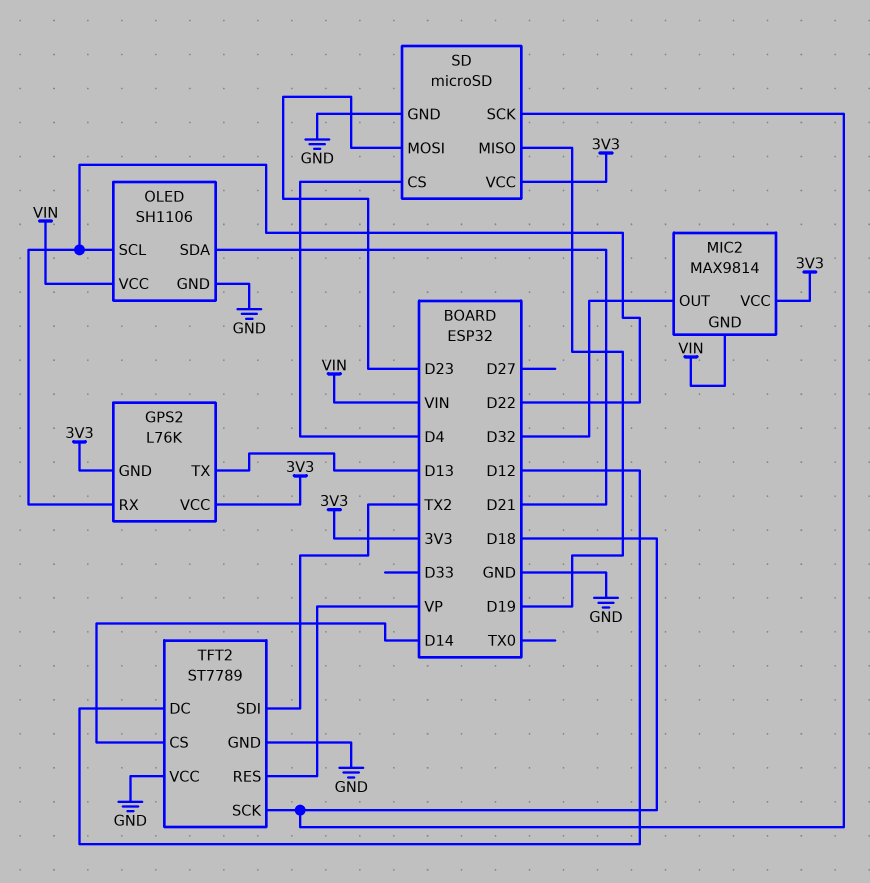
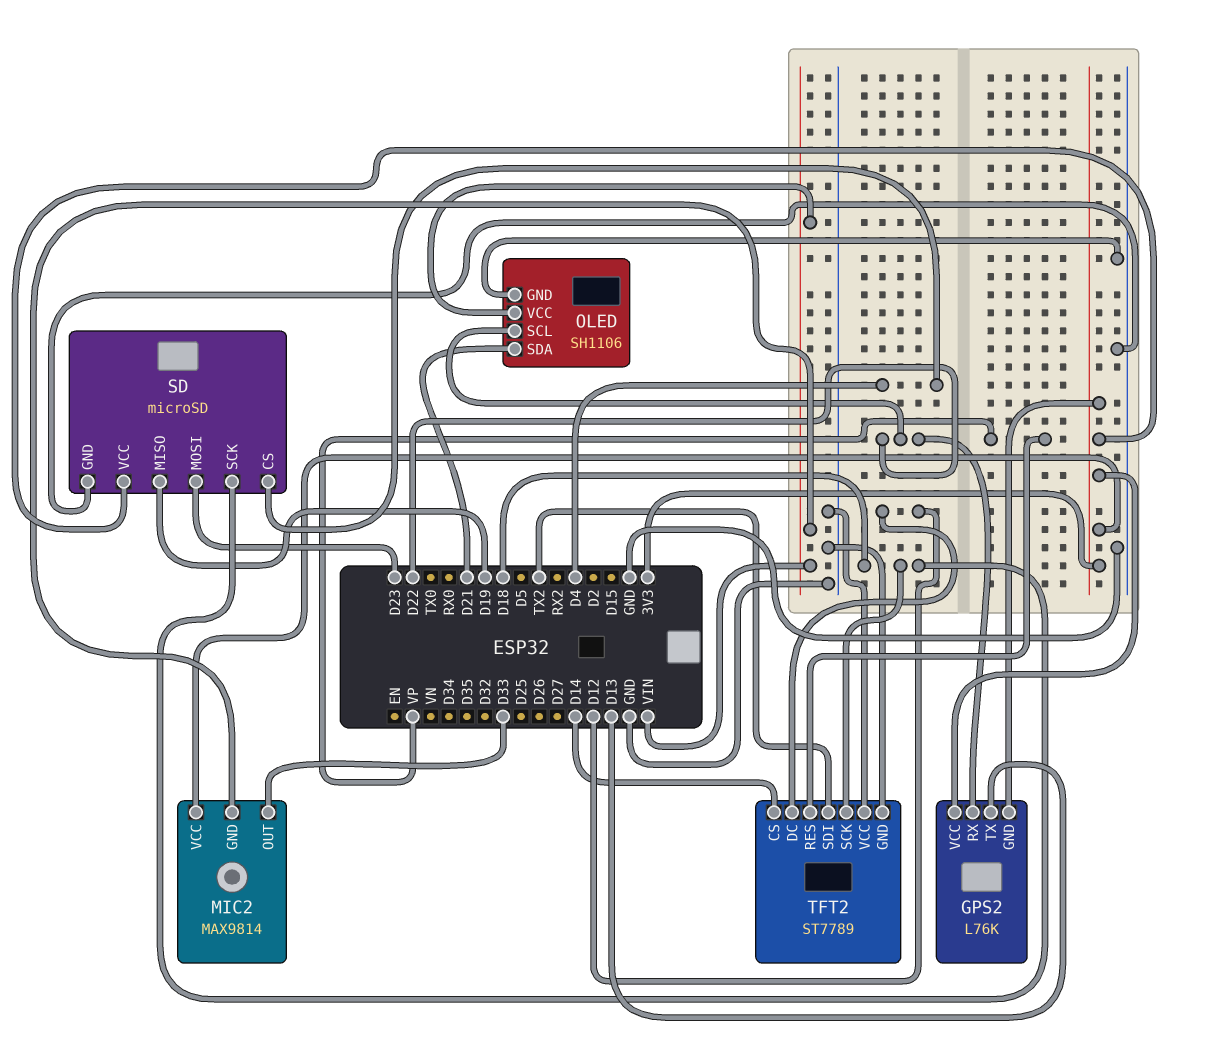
MIC2 pin OUT: D32 -> D33

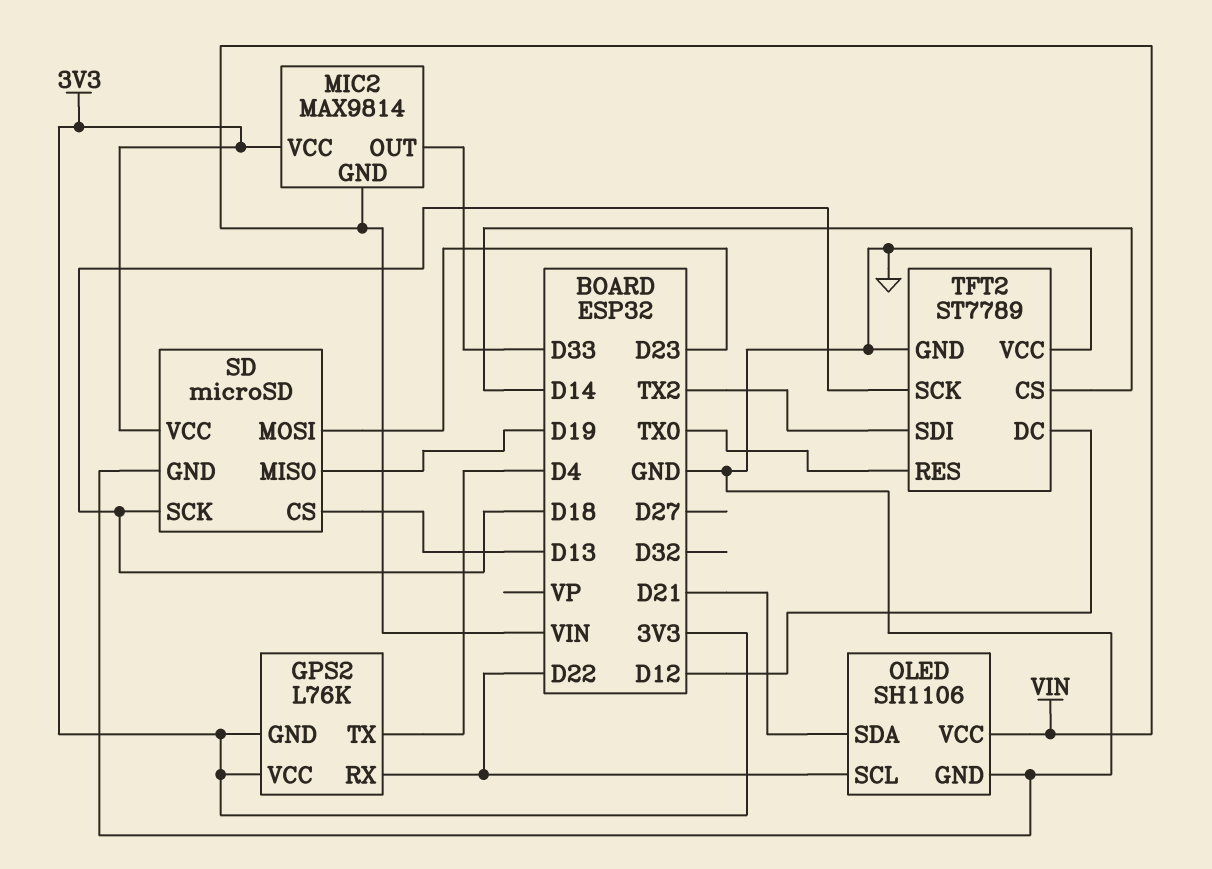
GPS2 pin TX: D13 -> D4
SD pin CS: D4 -> D13
TFT2 pin RES: VP -> TX0

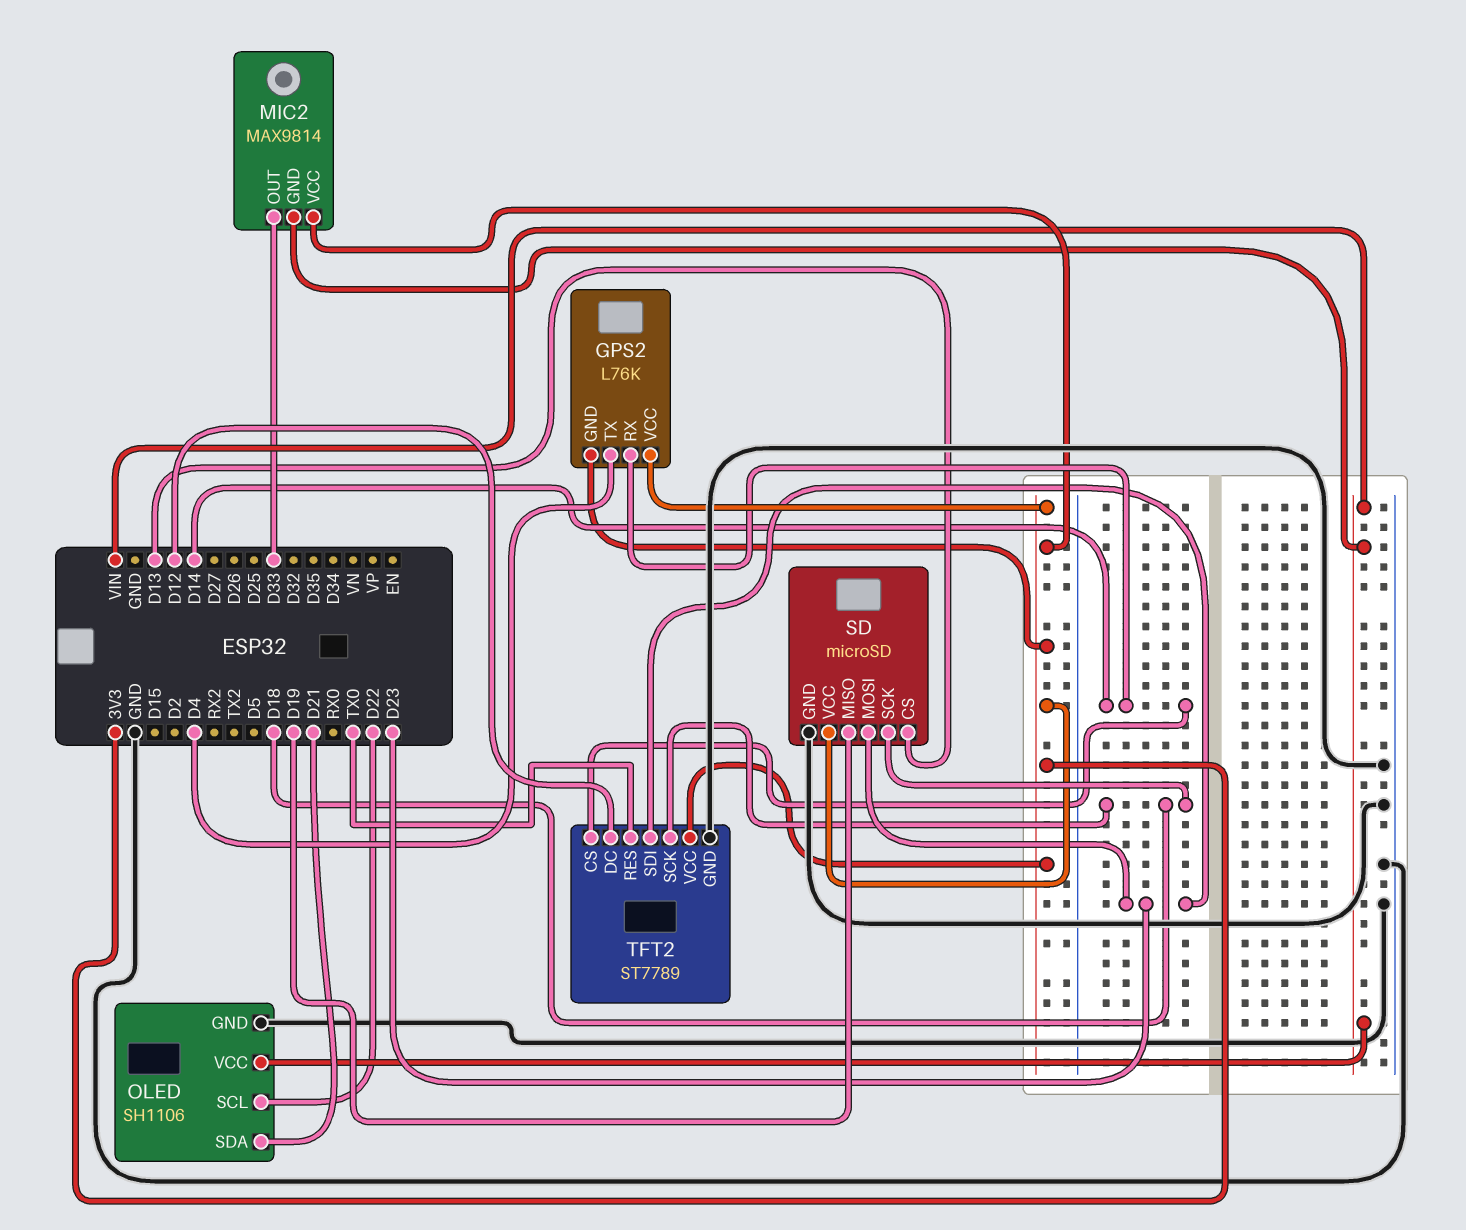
GPS2 pin RX: D22 -> D14
TFT2 pin SDI: TX2 -> D23
TFT2 pin VCC: GND -> 3V3

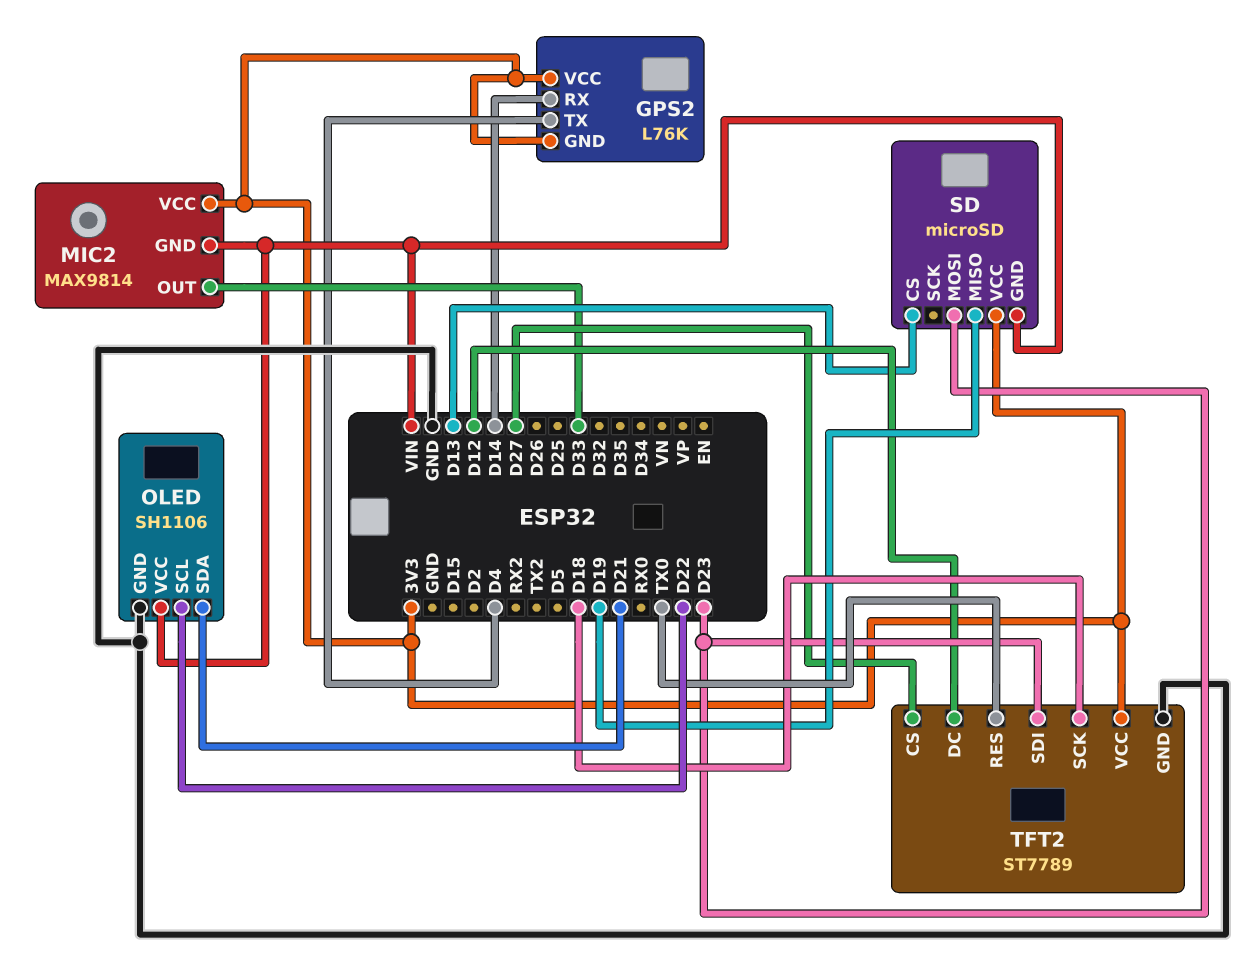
SD pin GND: GND -> VIN
SD pin SCK: D18 -> none
TFT2 pin CS: D14 -> D27

